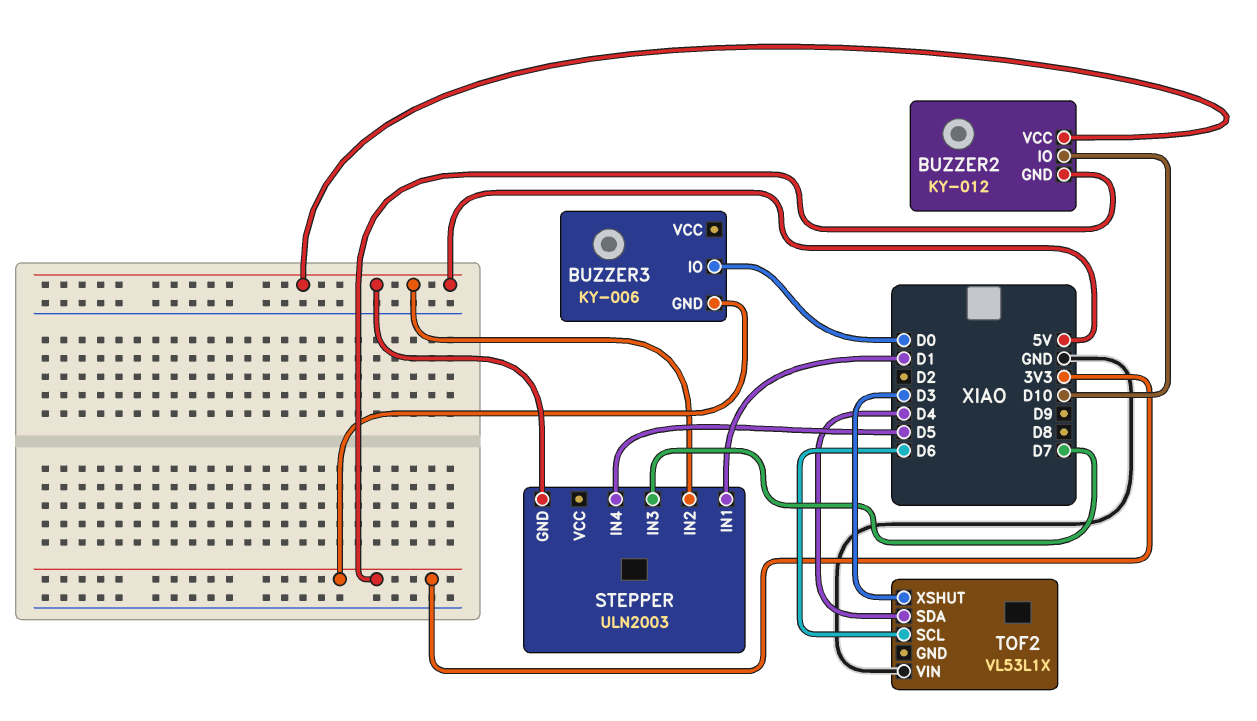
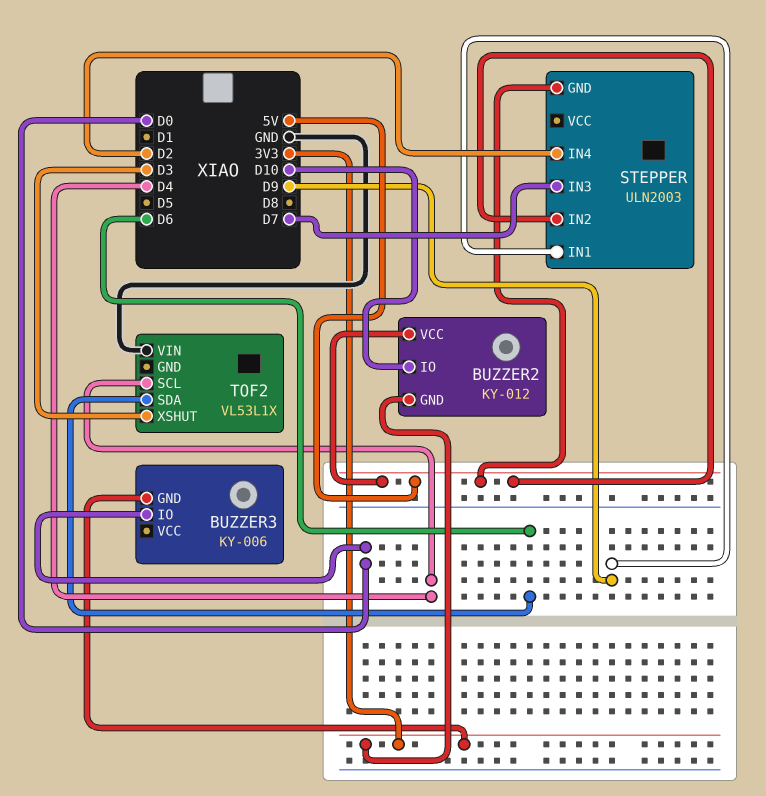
STEPPER pin IN1: D1 -> D9
STEPPER pin IN4: D5 -> D2
TOF2 pin SCL: D6 -> D4
TOF2 pin SDA: D4 -> D6

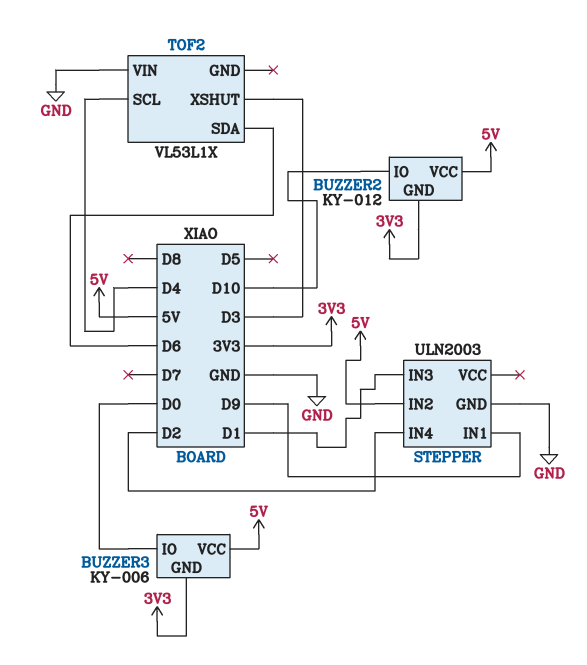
BUZZER3 pin VCC: none -> 5V
STEPPER pin GND: 5V -> GND
STEPPER pin IN3: D7 -> D1

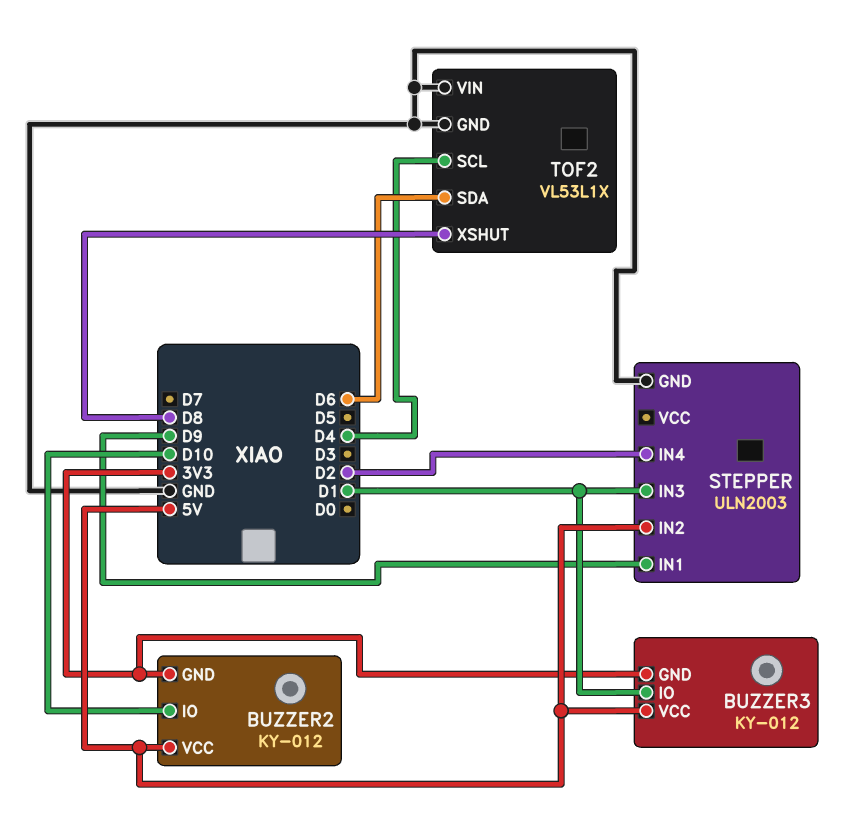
BUZZER3: KY-006 -> KY-012
BUZZER3 pin IO: D0 -> D1
TOF2 pin GND: none -> GND
TOF2 pin XSHUT: D3 -> D8

